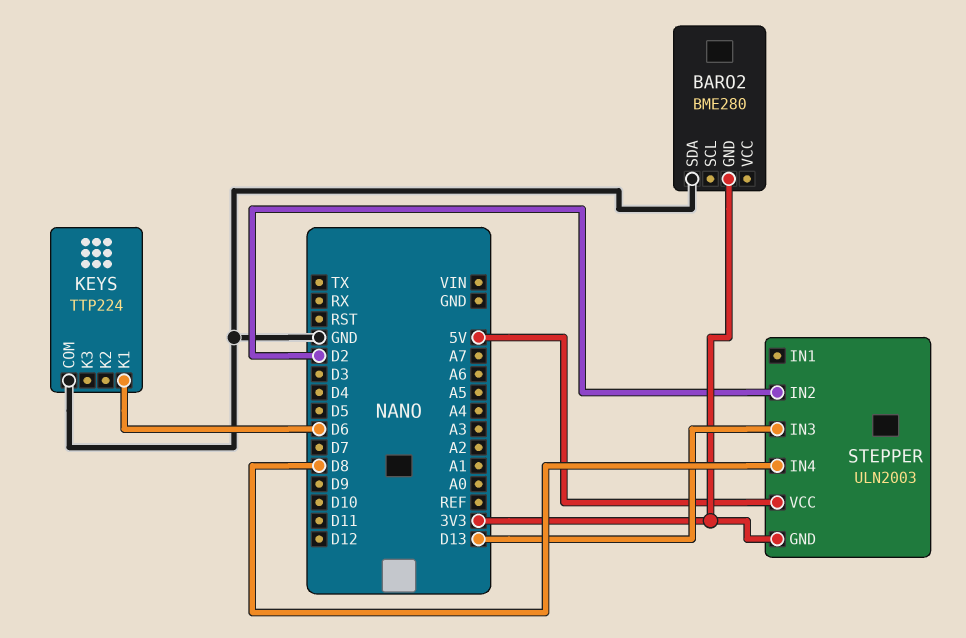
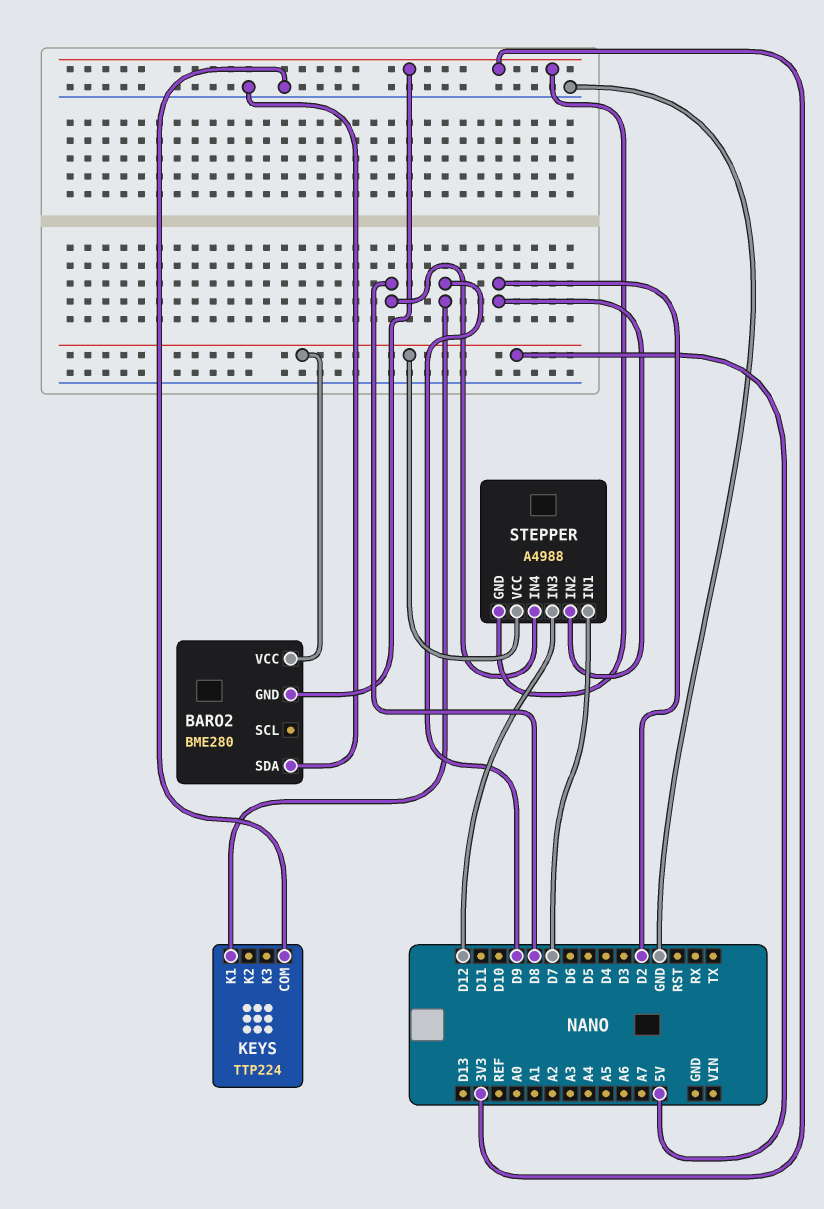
BARO2 pin VCC: none -> 5V
KEYS pin K1: D6 -> D9
STEPPER: ULN2003 -> A4988
STEPPER pin IN1: none -> D7
STEPPER pin IN3: D13 -> D12

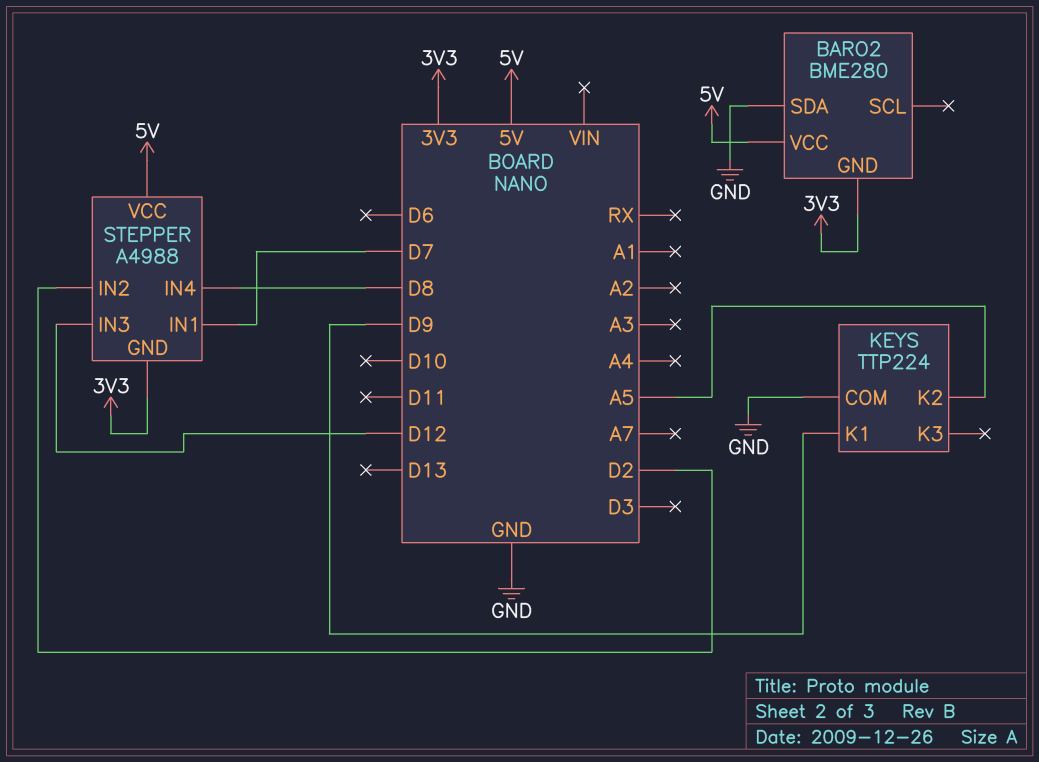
KEYS pin K2: none -> A5

